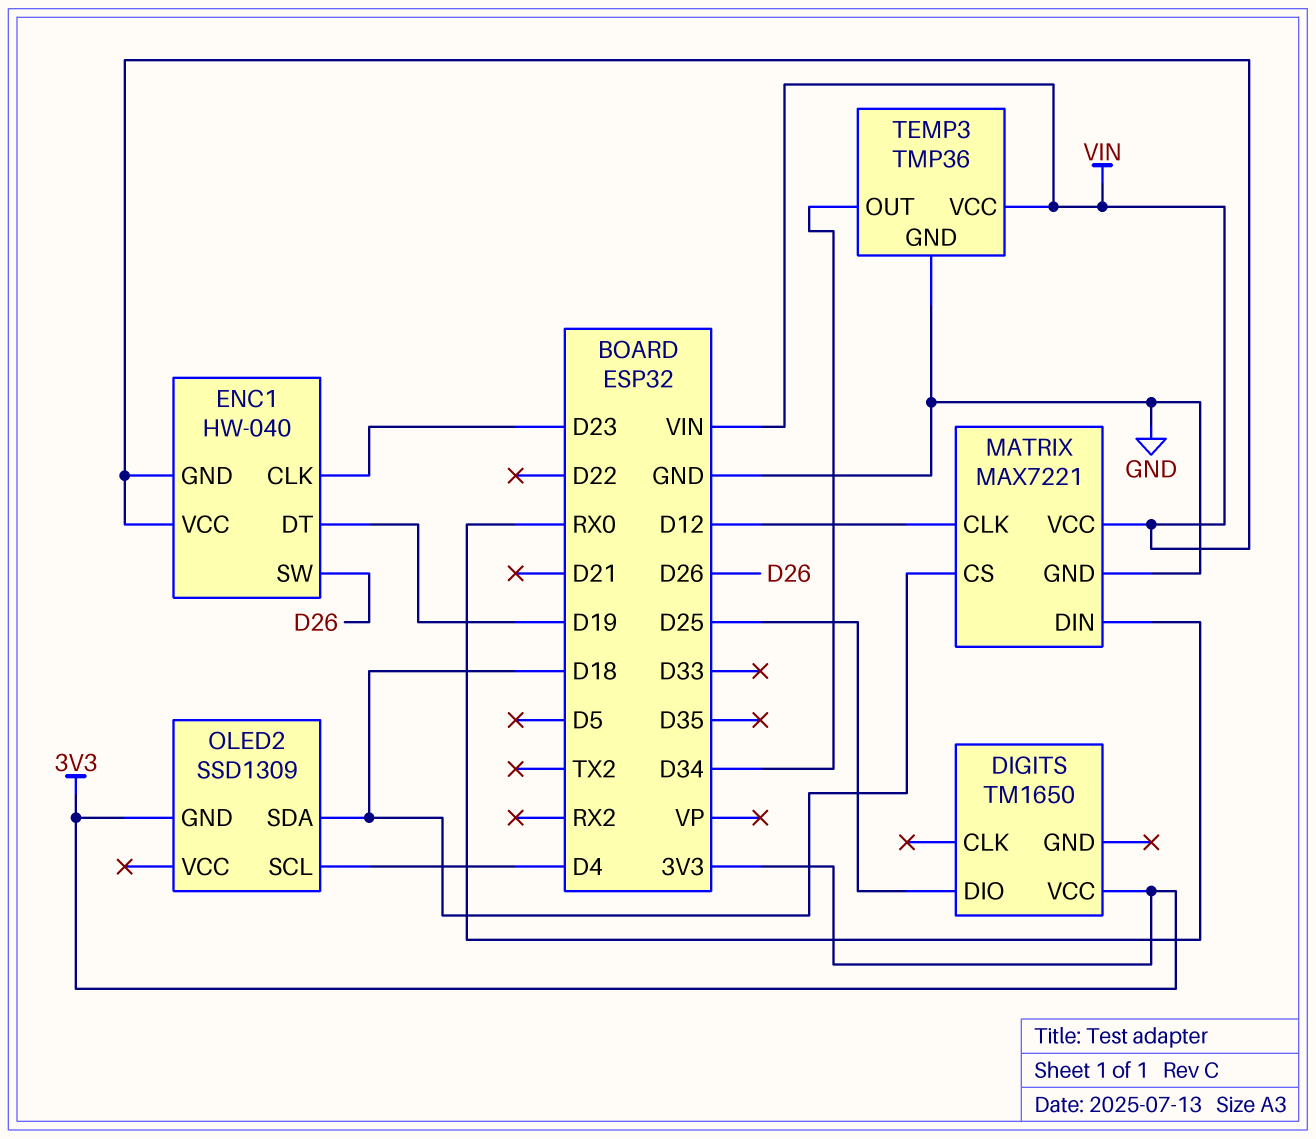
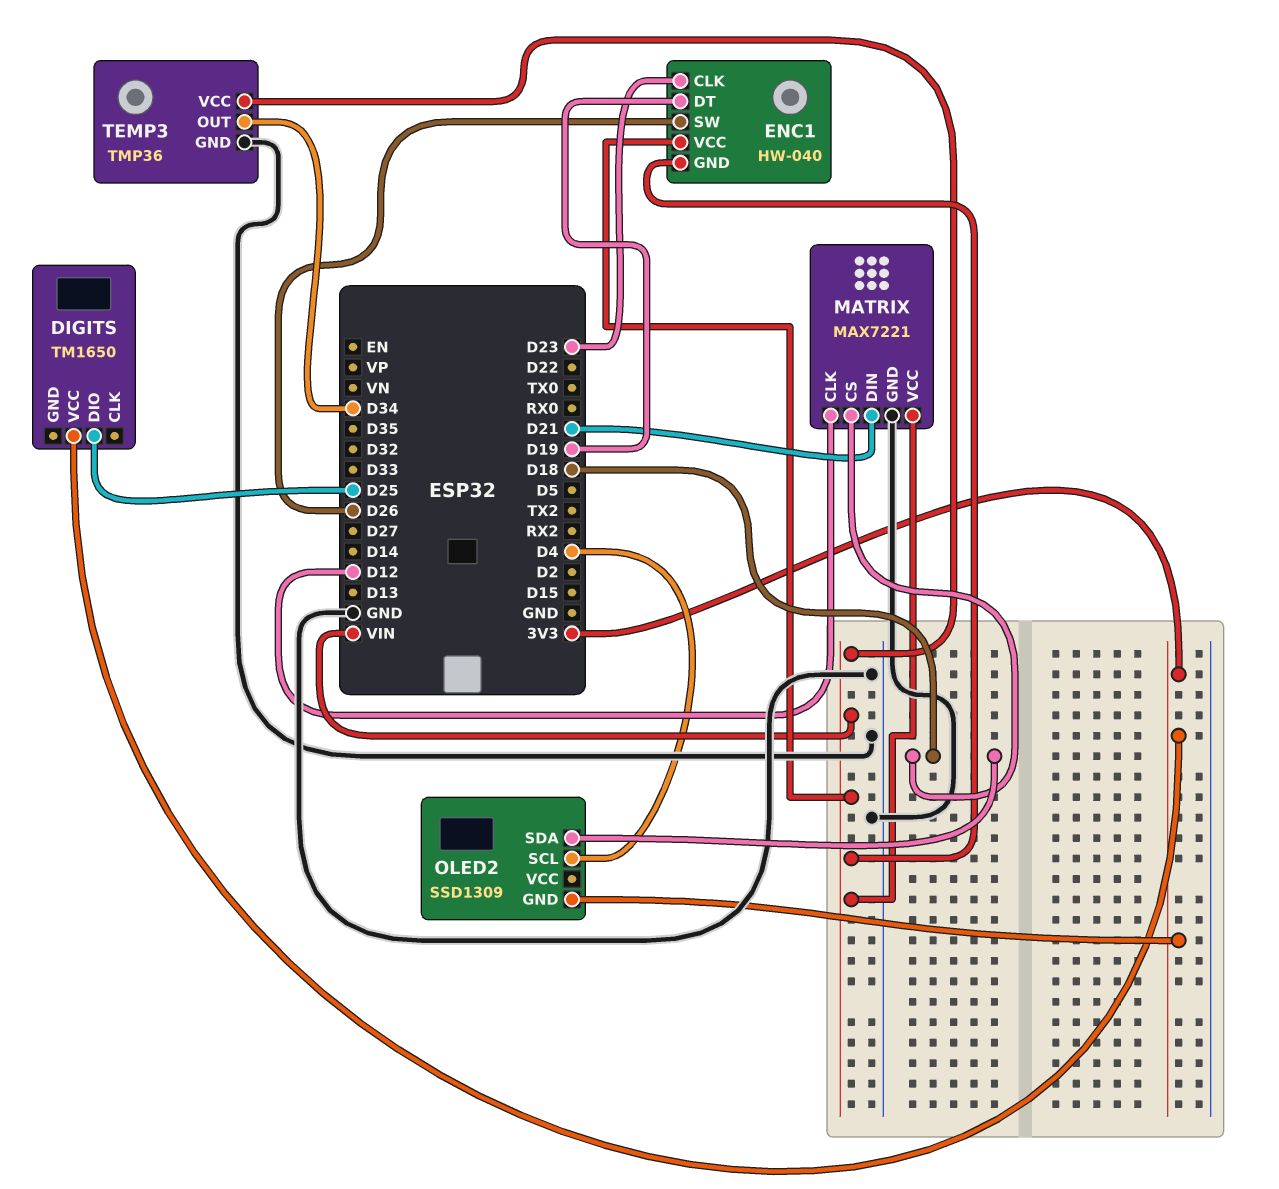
MATRIX pin DIN: RX0 -> D21

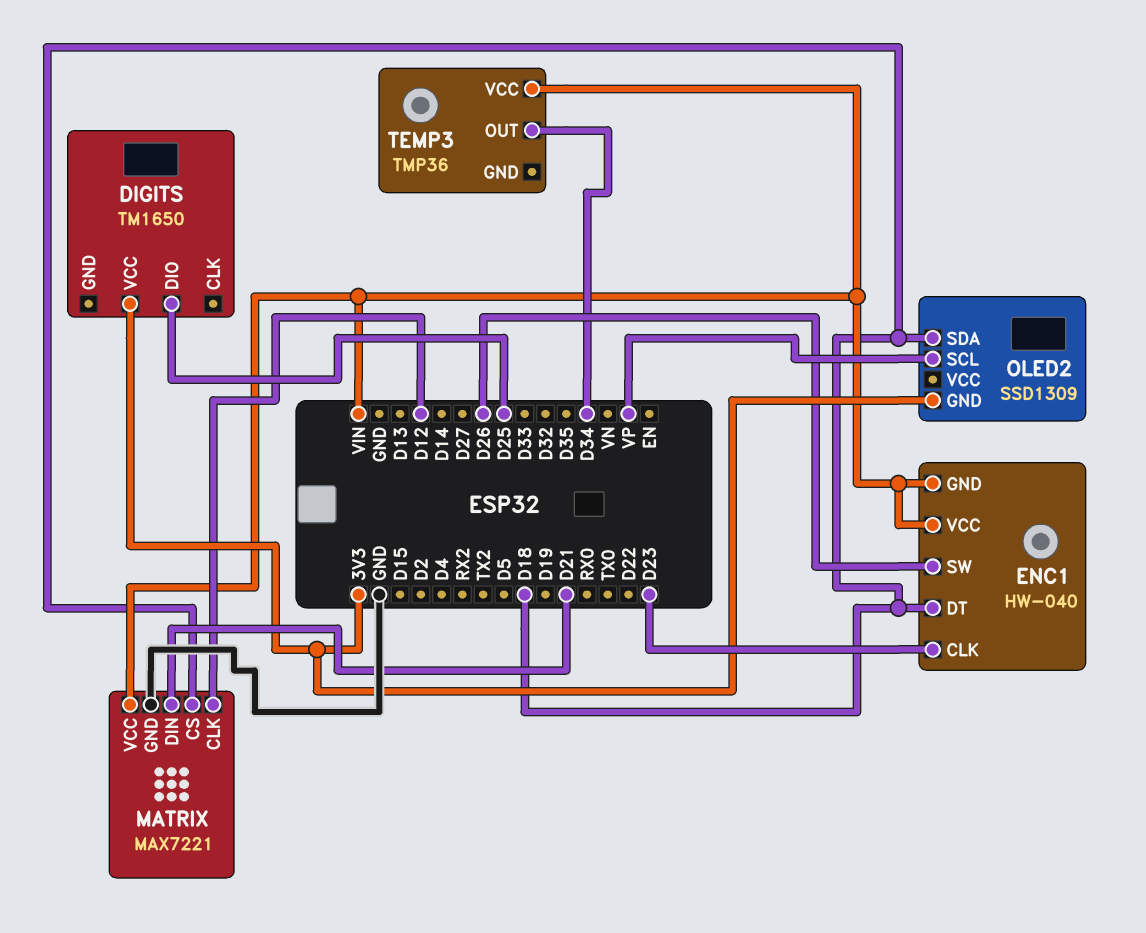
ENC1 pin DT: D19 -> D18
OLED2 pin SCL: D4 -> VP
TEMP3 pin GND: GND -> none

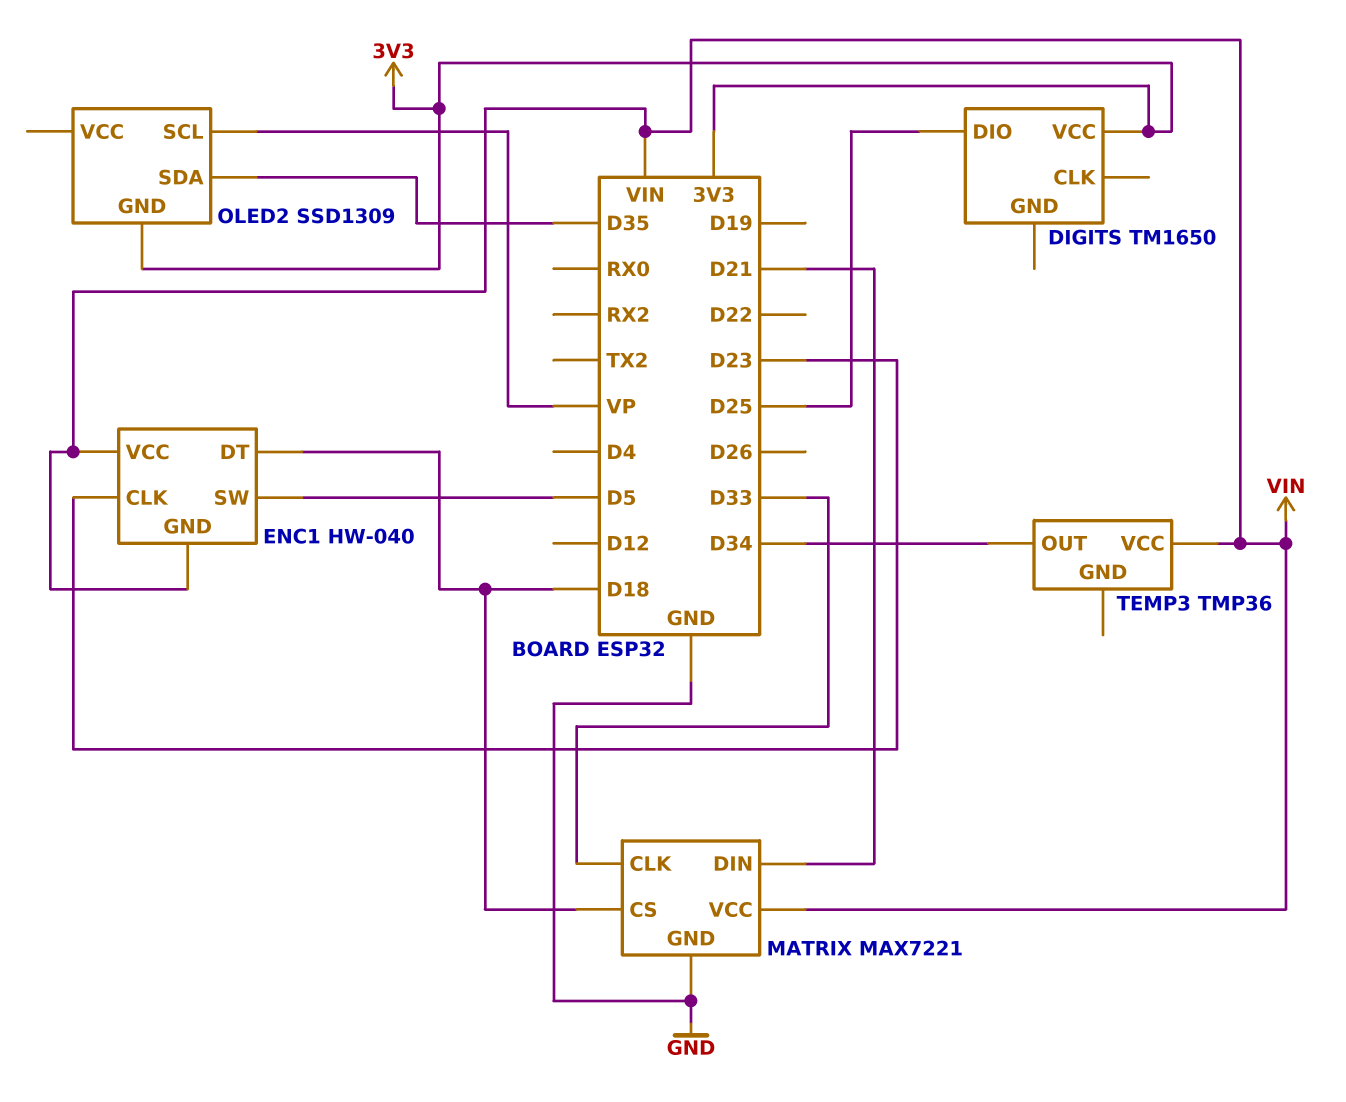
ENC1 pin SW: D26 -> D5
MATRIX pin CLK: D12 -> D33
OLED2 pin SDA: D18 -> D35

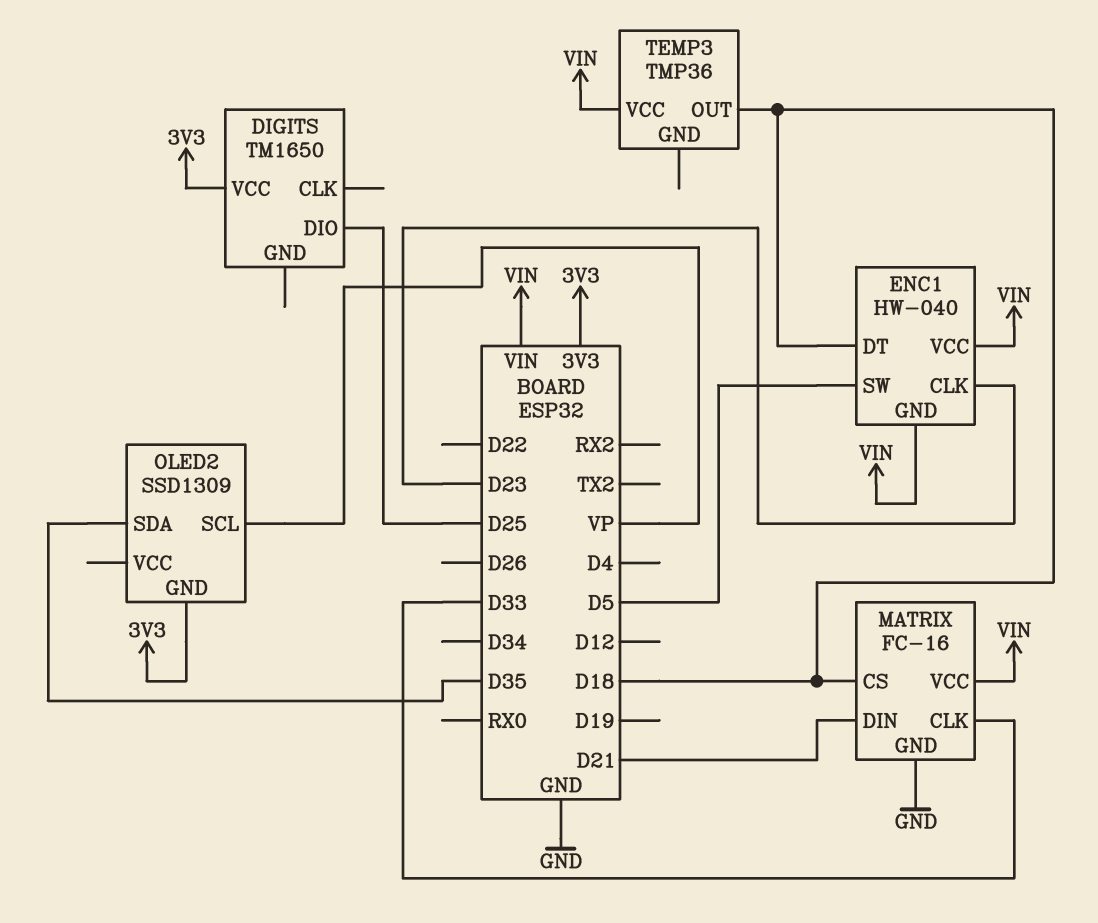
MATRIX: MAX7221 -> FC-16
TEMP3 pin OUT: D34 -> D18

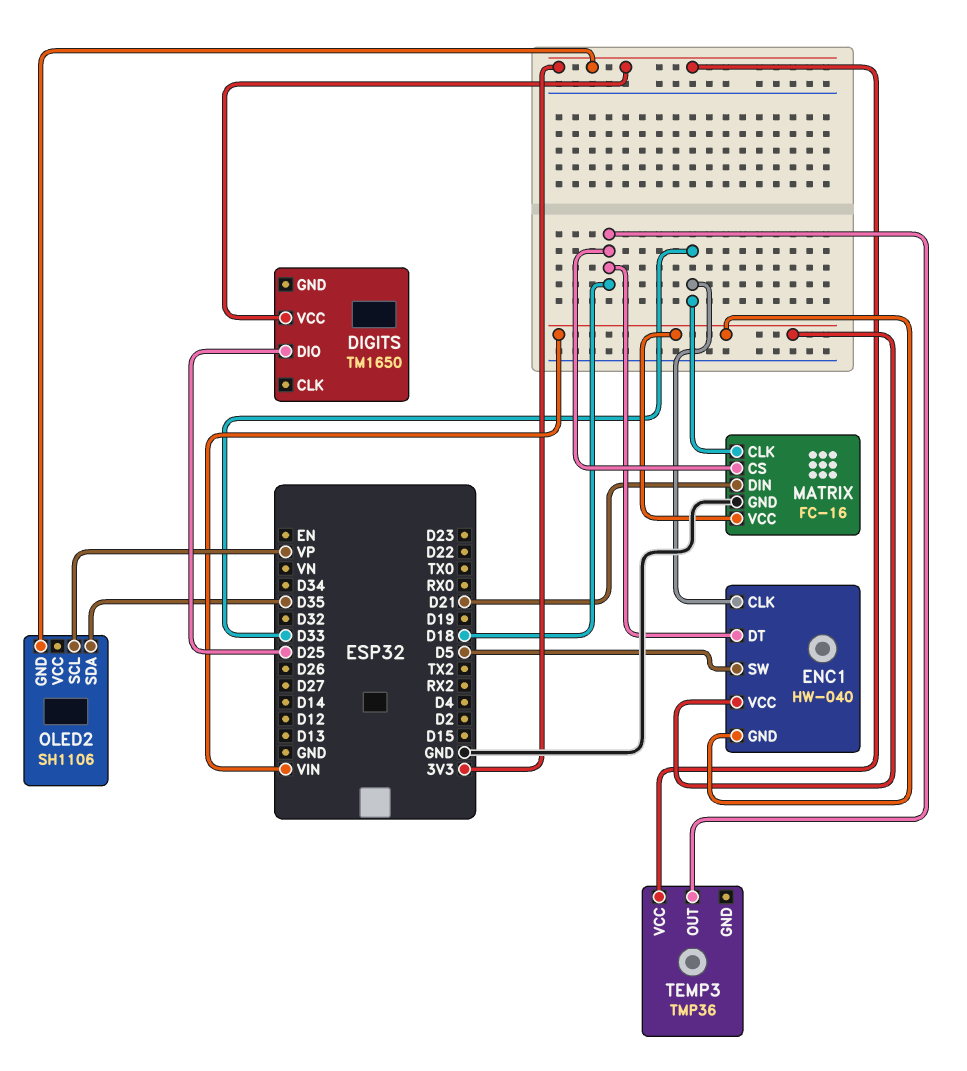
ENC1 pin CLK: D23 -> D33
OLED2: SSD1309 -> SH1106
TEMP3 pin VCC: VIN -> 3V3

